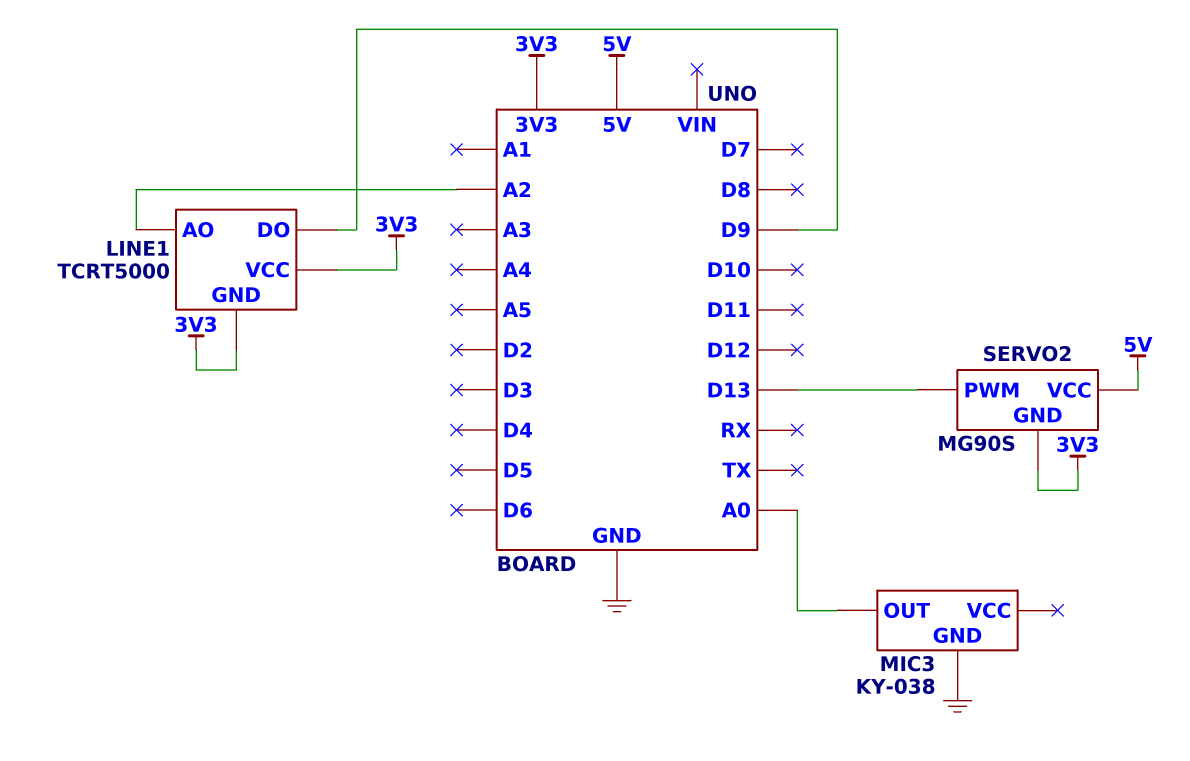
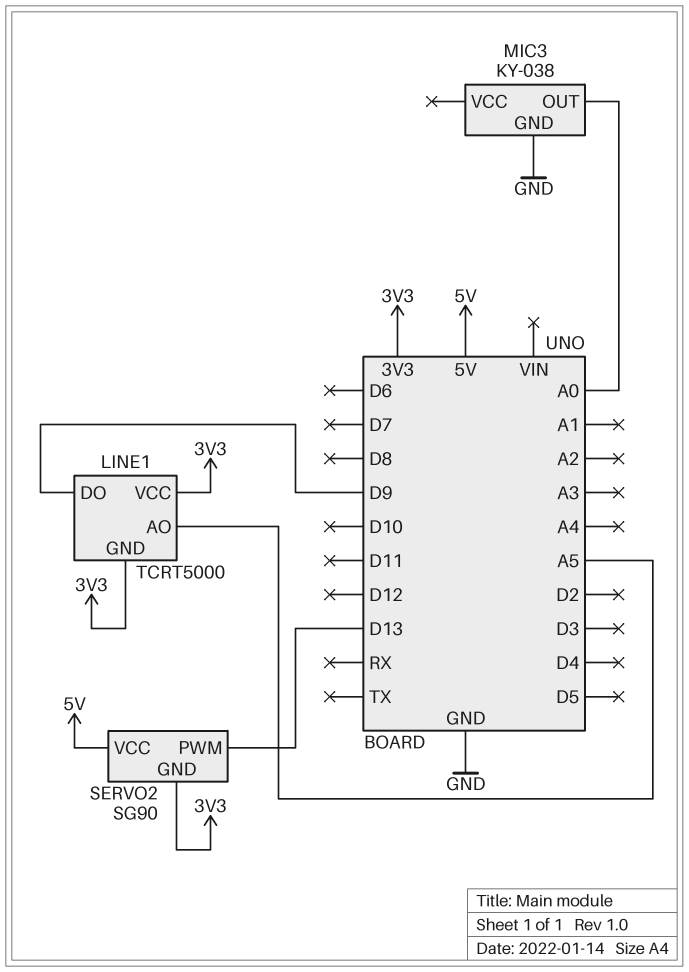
LINE1 pin AO: A2 -> A5
SERVO2: MG90S -> SG90

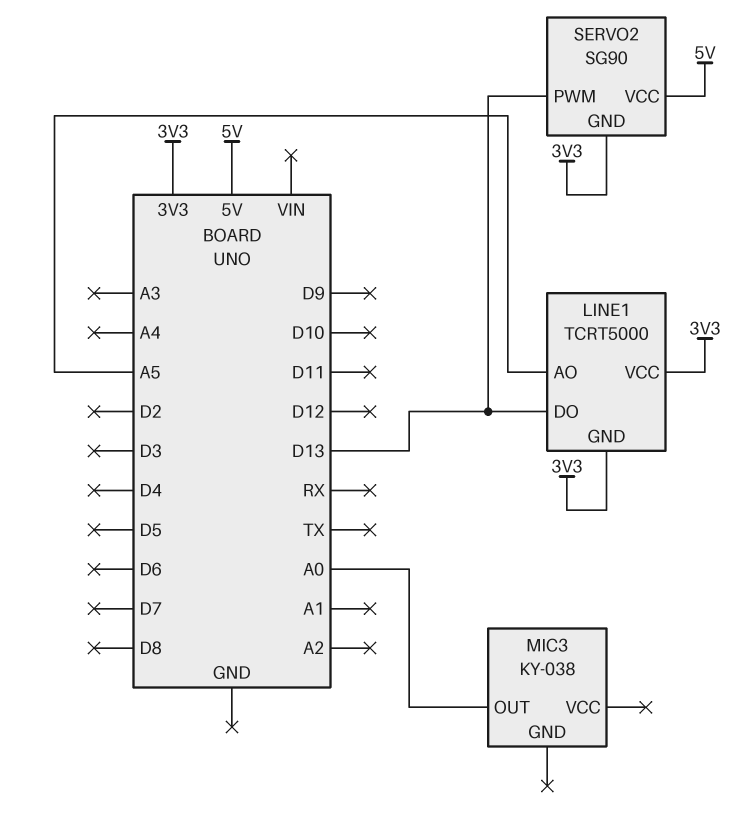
LINE1 pin DO: D9 -> D13
MIC3 pin GND: GND -> none

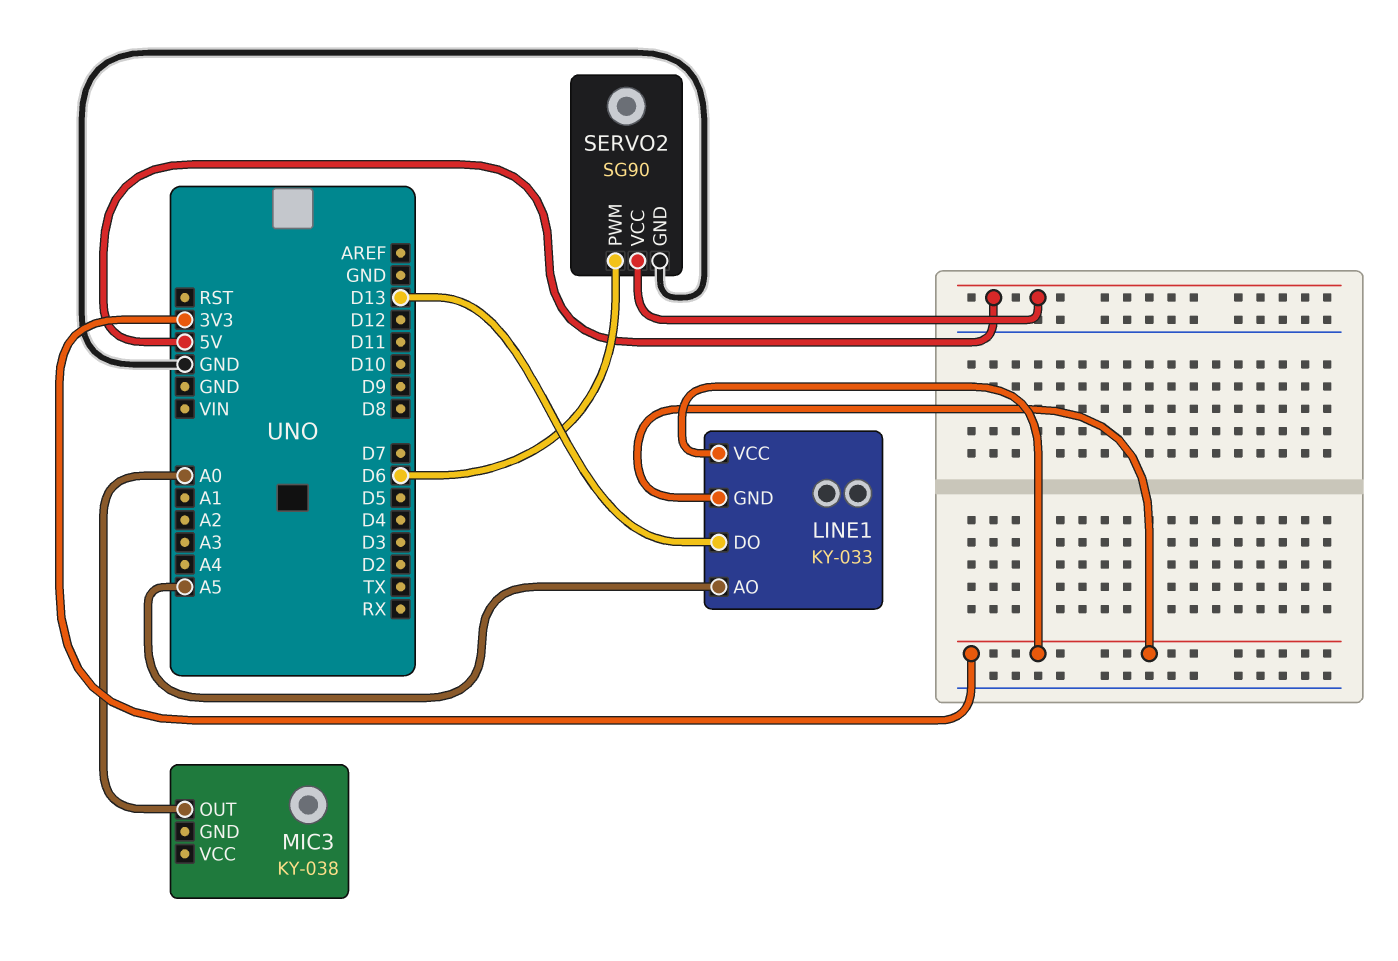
LINE1: TCRT5000 -> KY-033
SERVO2 pin GND: 3V3 -> GND
SERVO2 pin PWM: D13 -> D6

